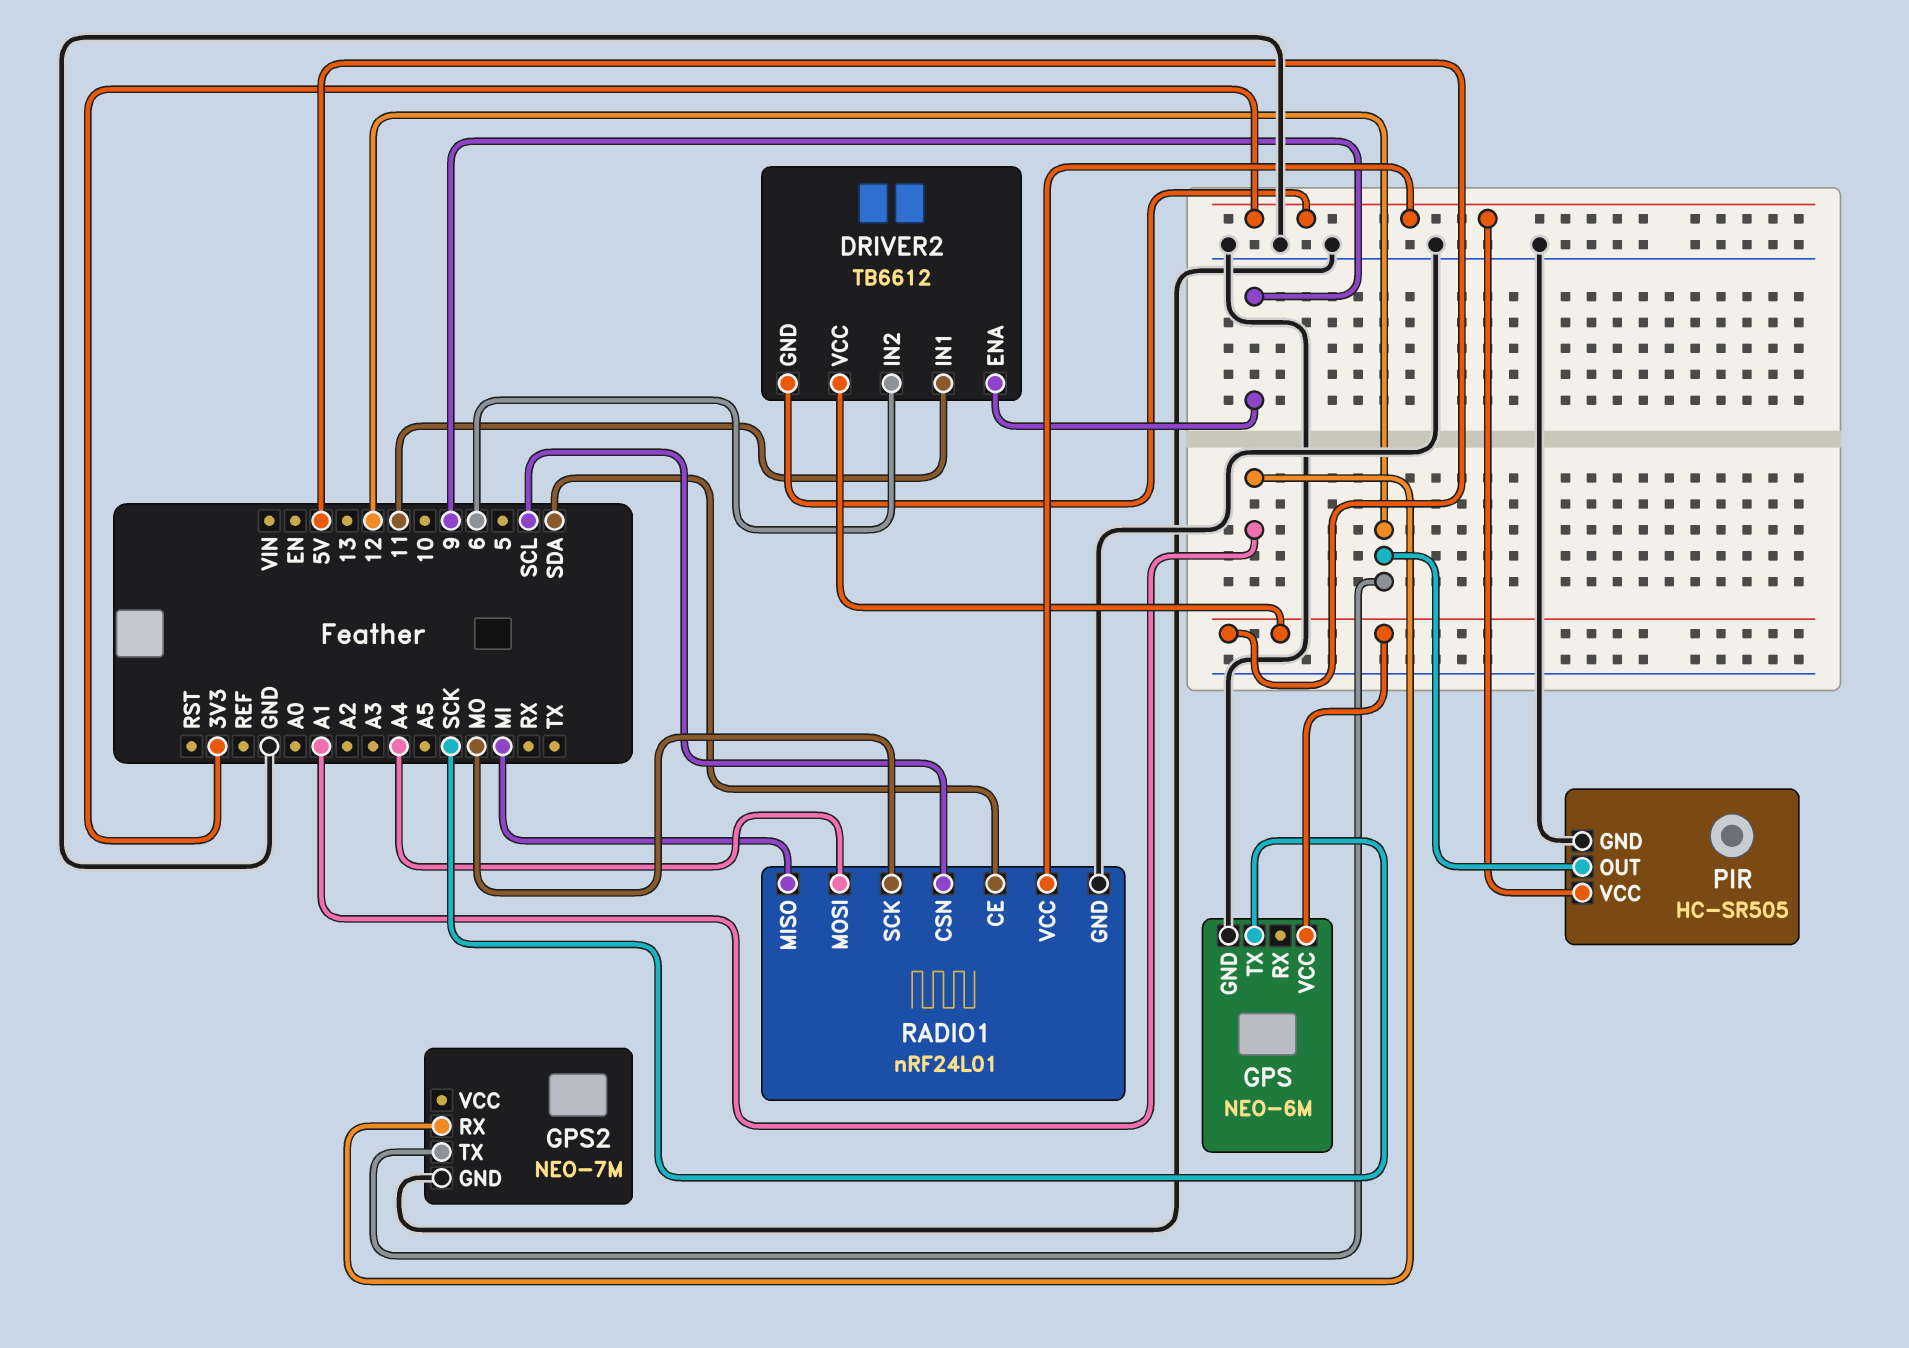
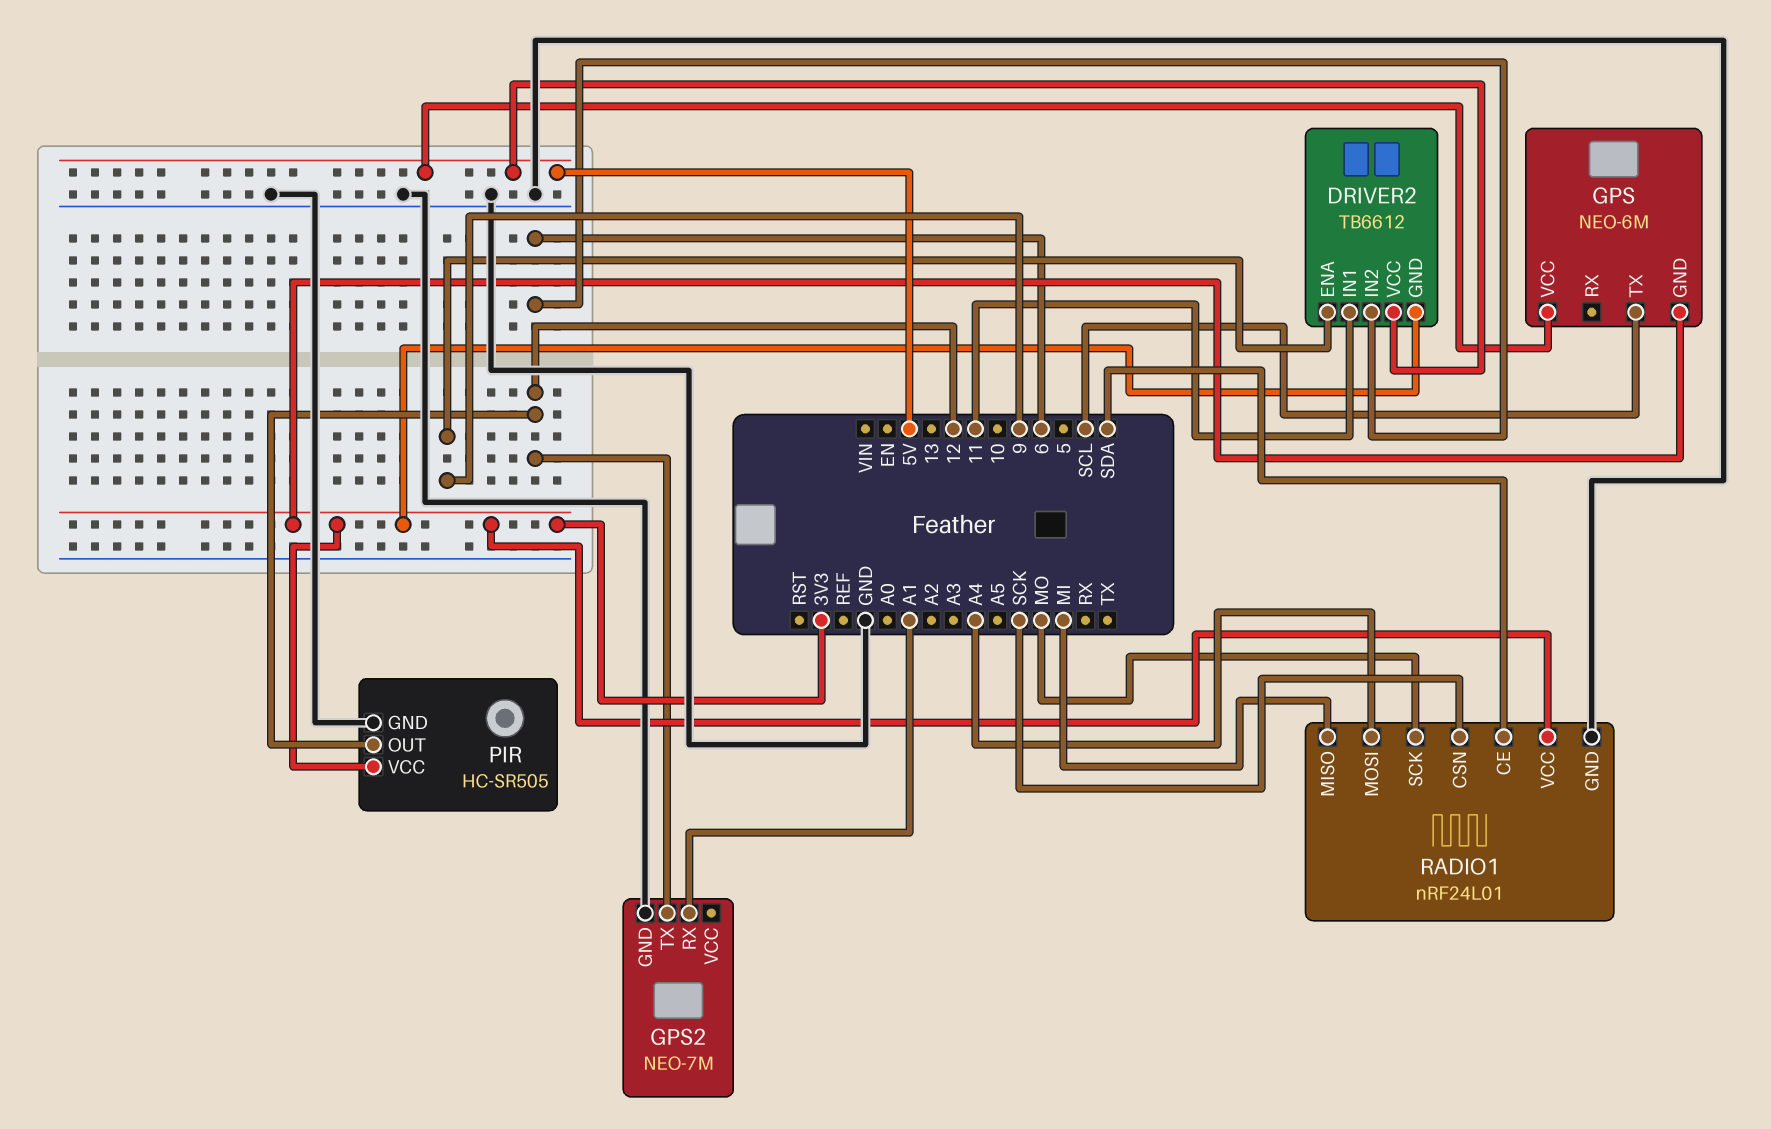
GPS pin GND: GND -> 3V3
GPS pin TX: SCK -> SCL
RADIO1 pin CSN: SCL -> SCK

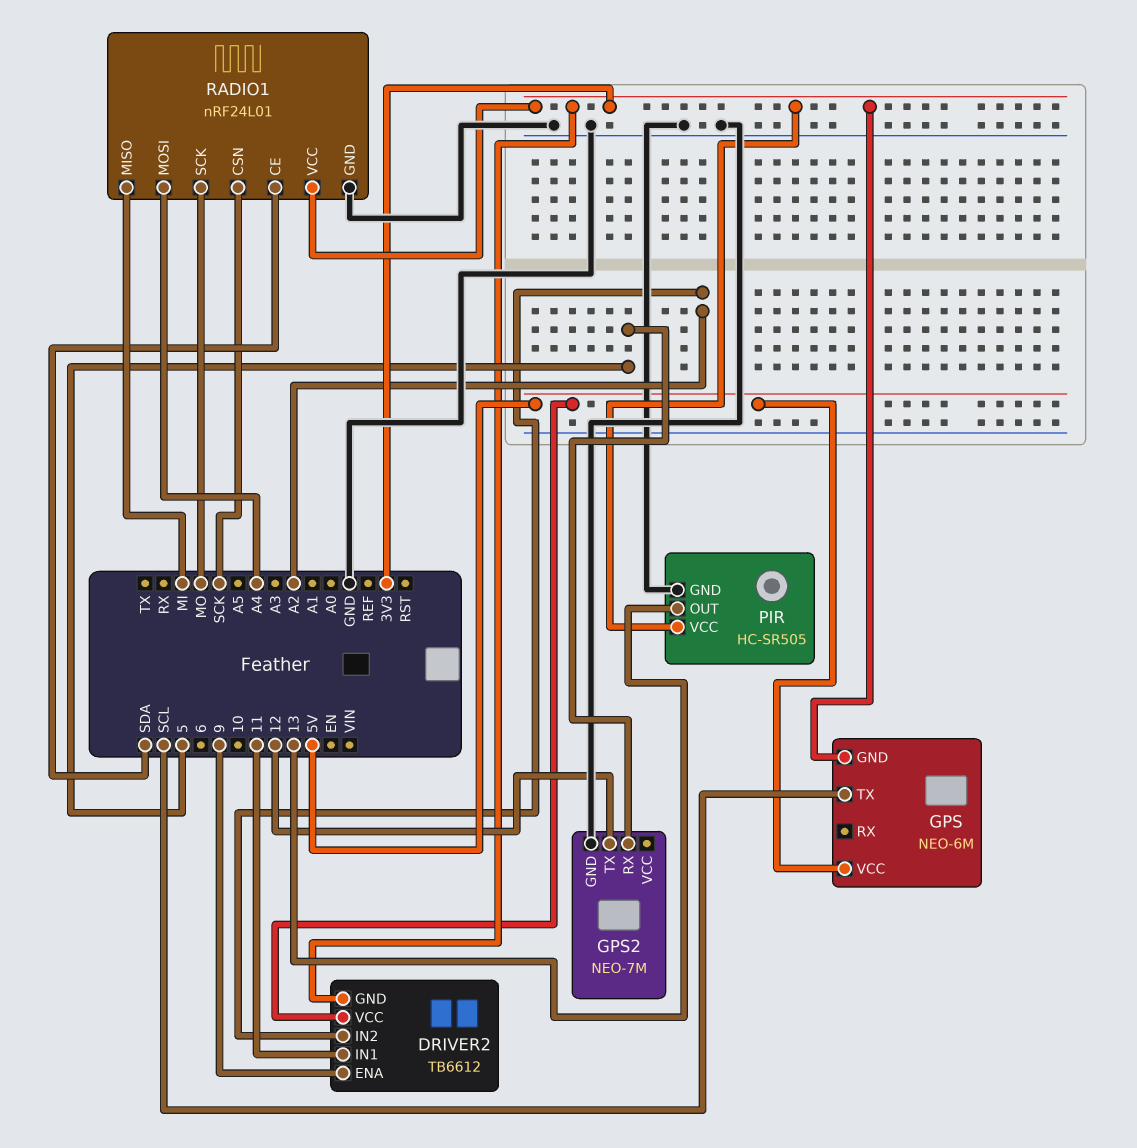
DRIVER2 pin IN2: 6 -> A2
GPS2 pin RX: A1 -> 5
PIR pin OUT: 12 -> 13

